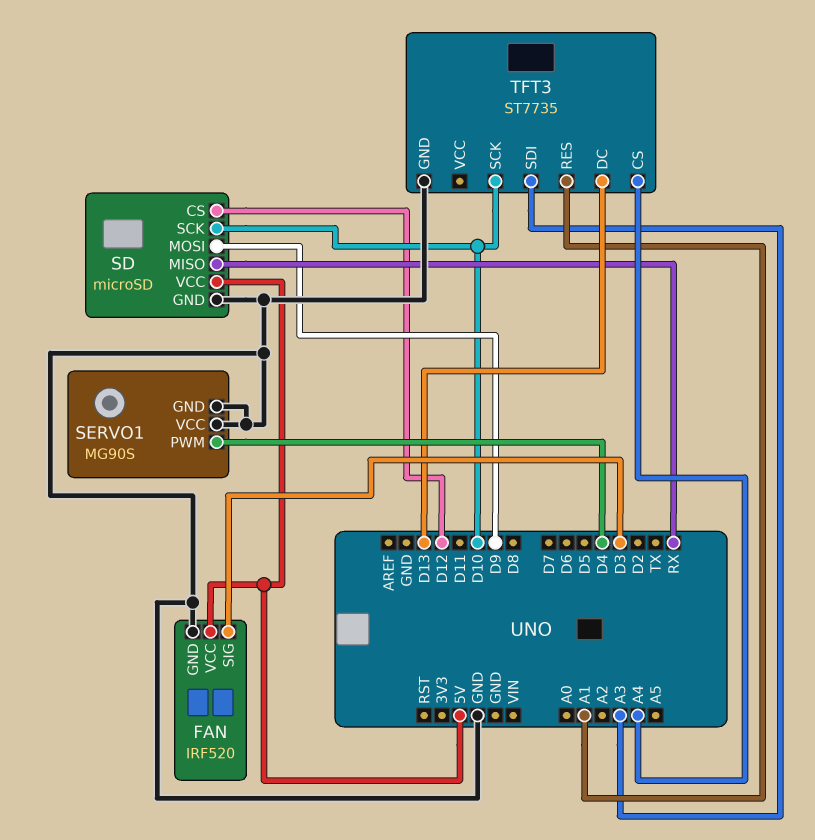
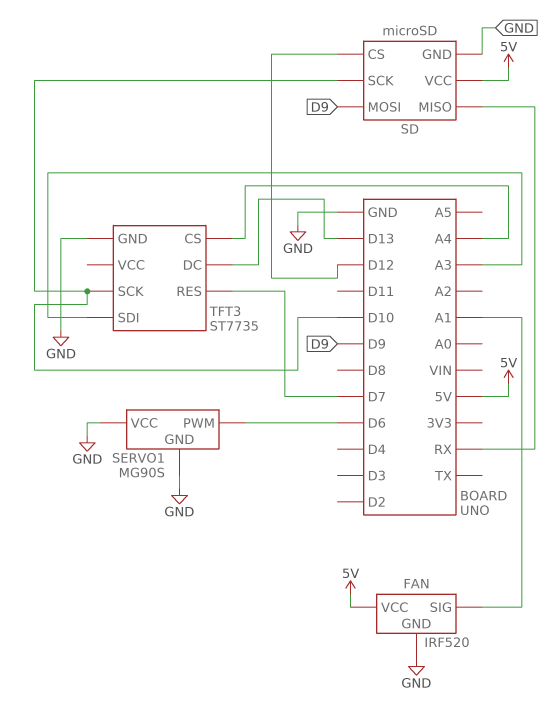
FAN pin SIG: D3 -> A1
SERVO1 pin PWM: D4 -> D6
TFT3 pin RES: A1 -> D7

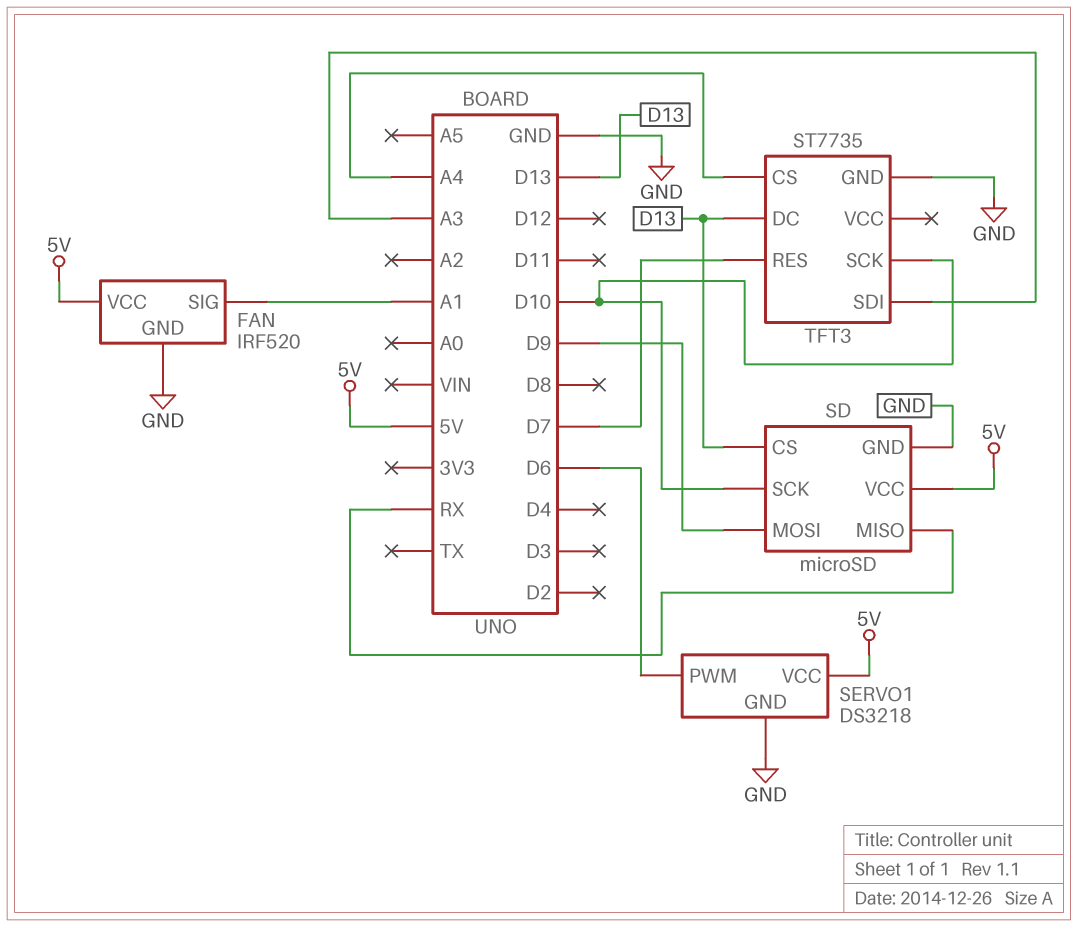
SD pin CS: D12 -> D13
SERVO1: MG90S -> DS3218
SERVO1 pin VCC: GND -> 5V

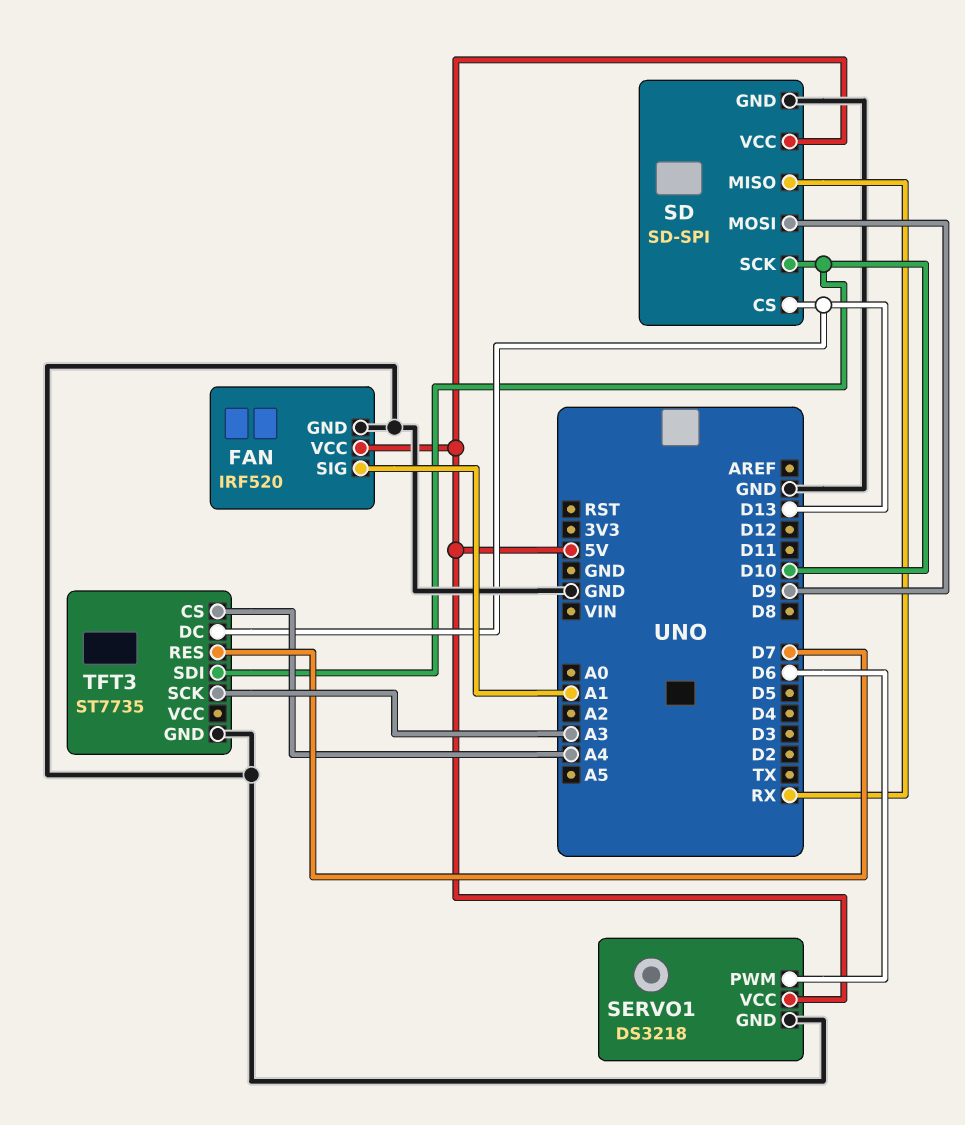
SD: microSD -> SD-SPI
TFT3 pin SCK: D10 -> A3
TFT3 pin SDI: A3 -> D10

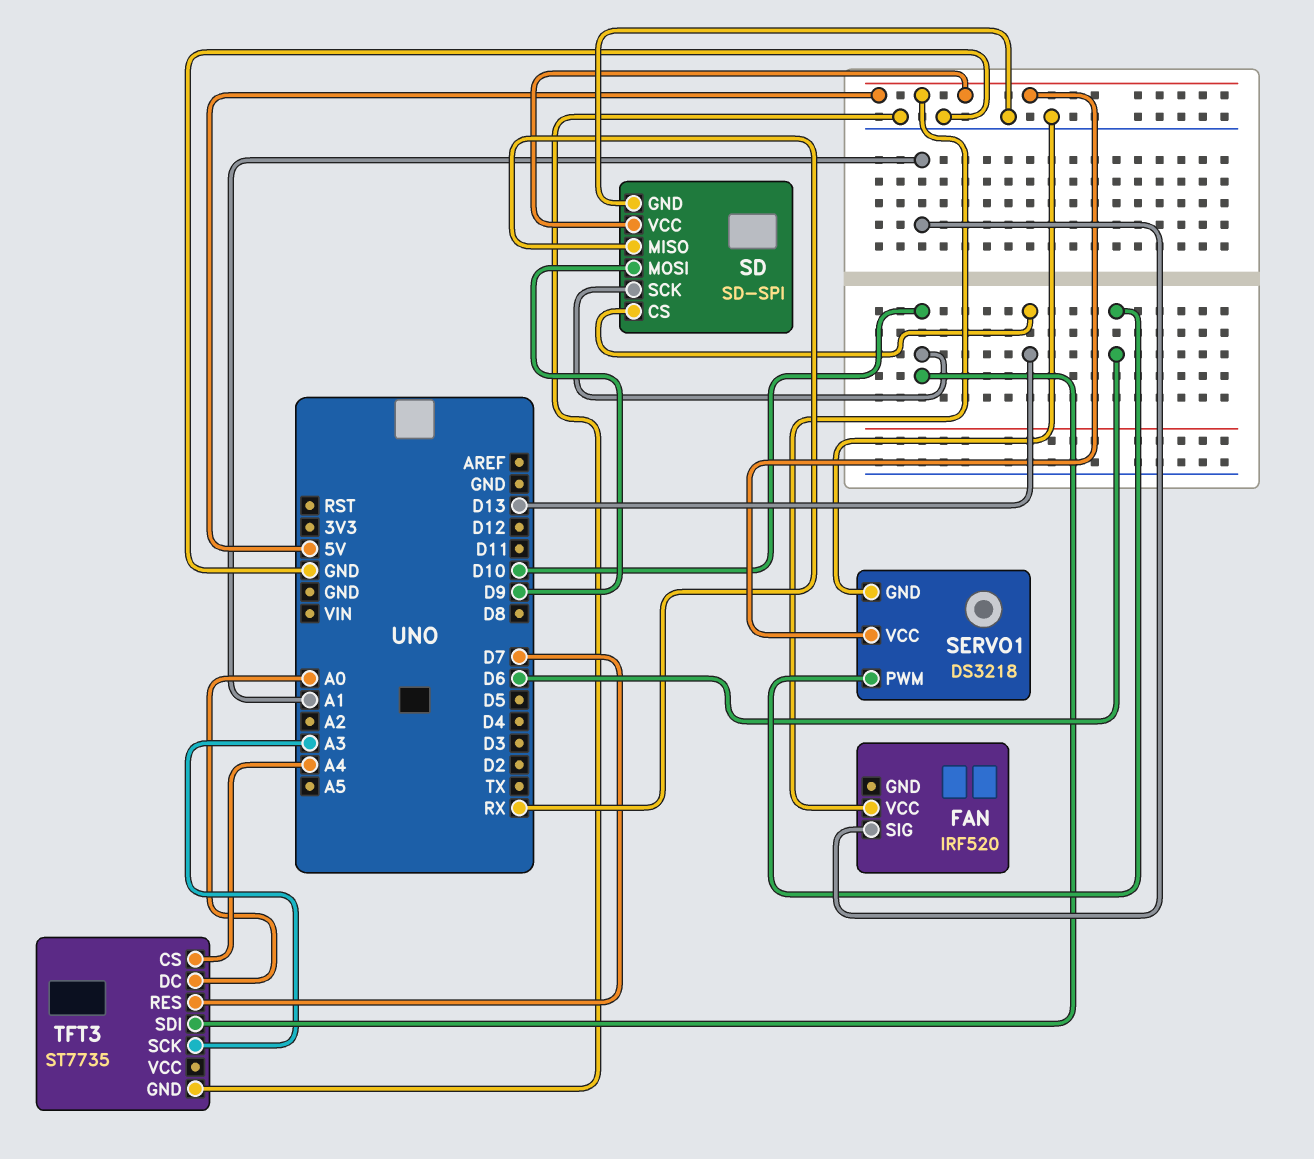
FAN pin GND: GND -> none
TFT3 pin DC: D13 -> A0

